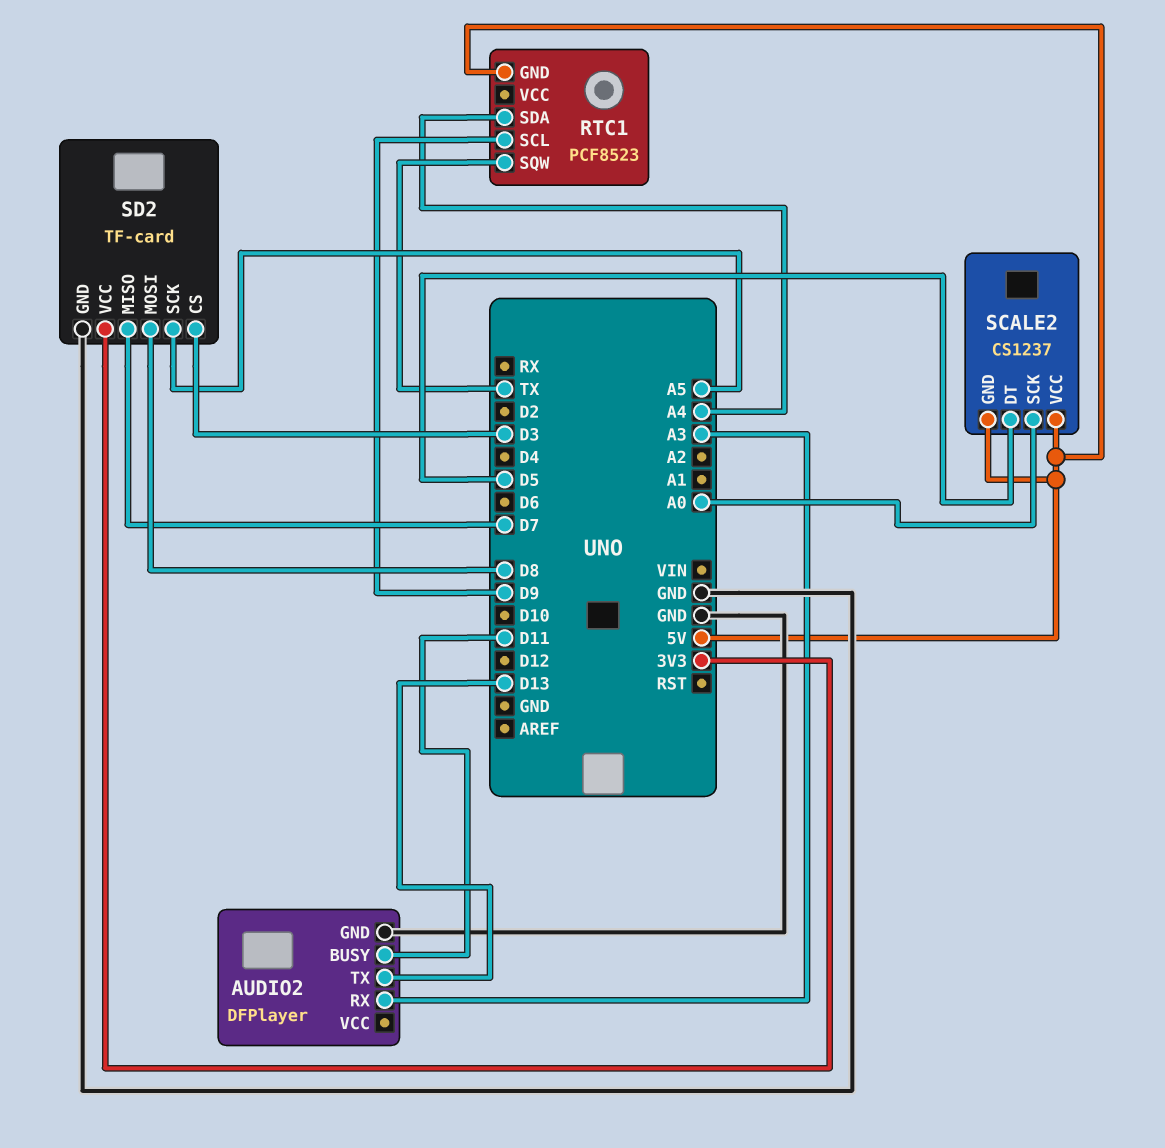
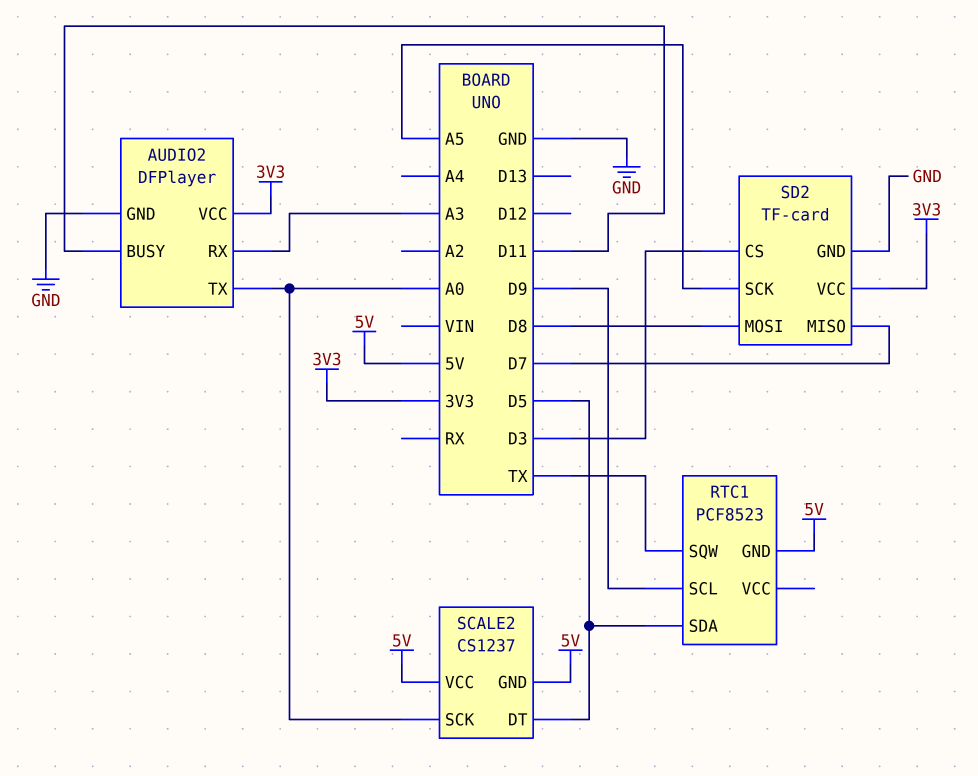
AUDIO2 pin TX: D13 -> A0
AUDIO2 pin VCC: none -> 3V3
RTC1 pin SDA: A4 -> D5

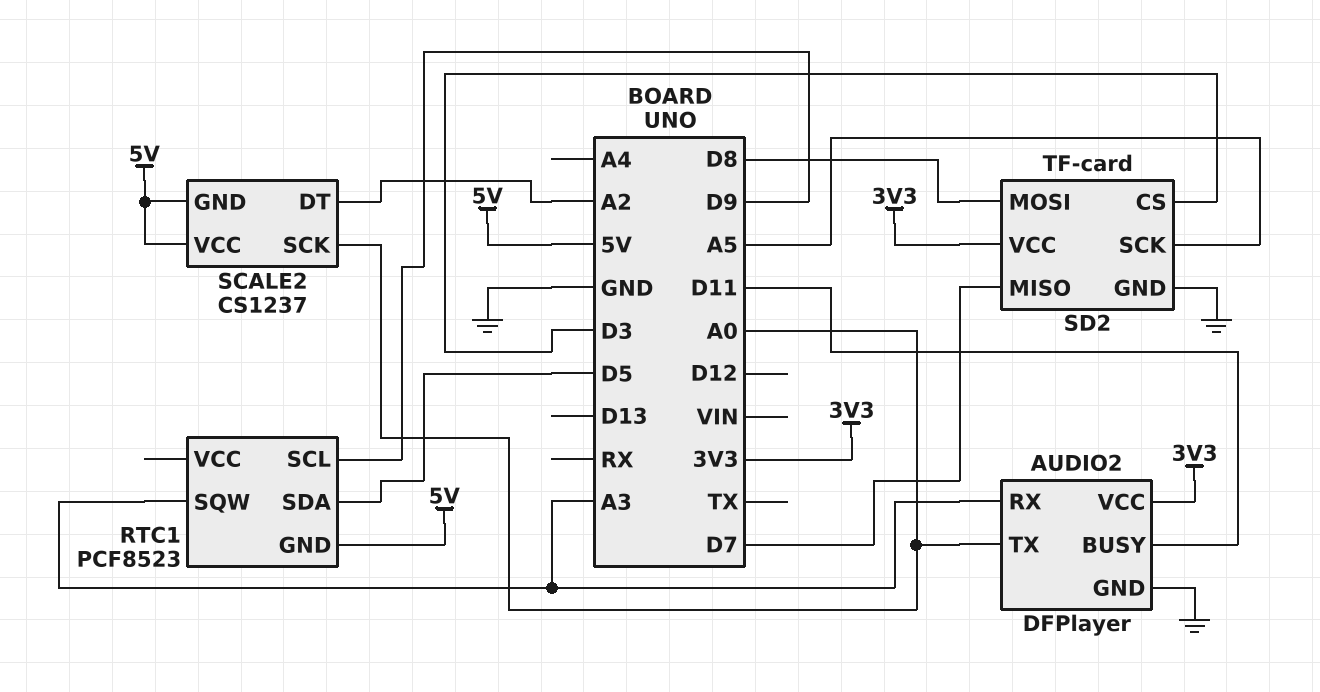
RTC1 pin SQW: TX -> A3
SCALE2 pin DT: D5 -> A2

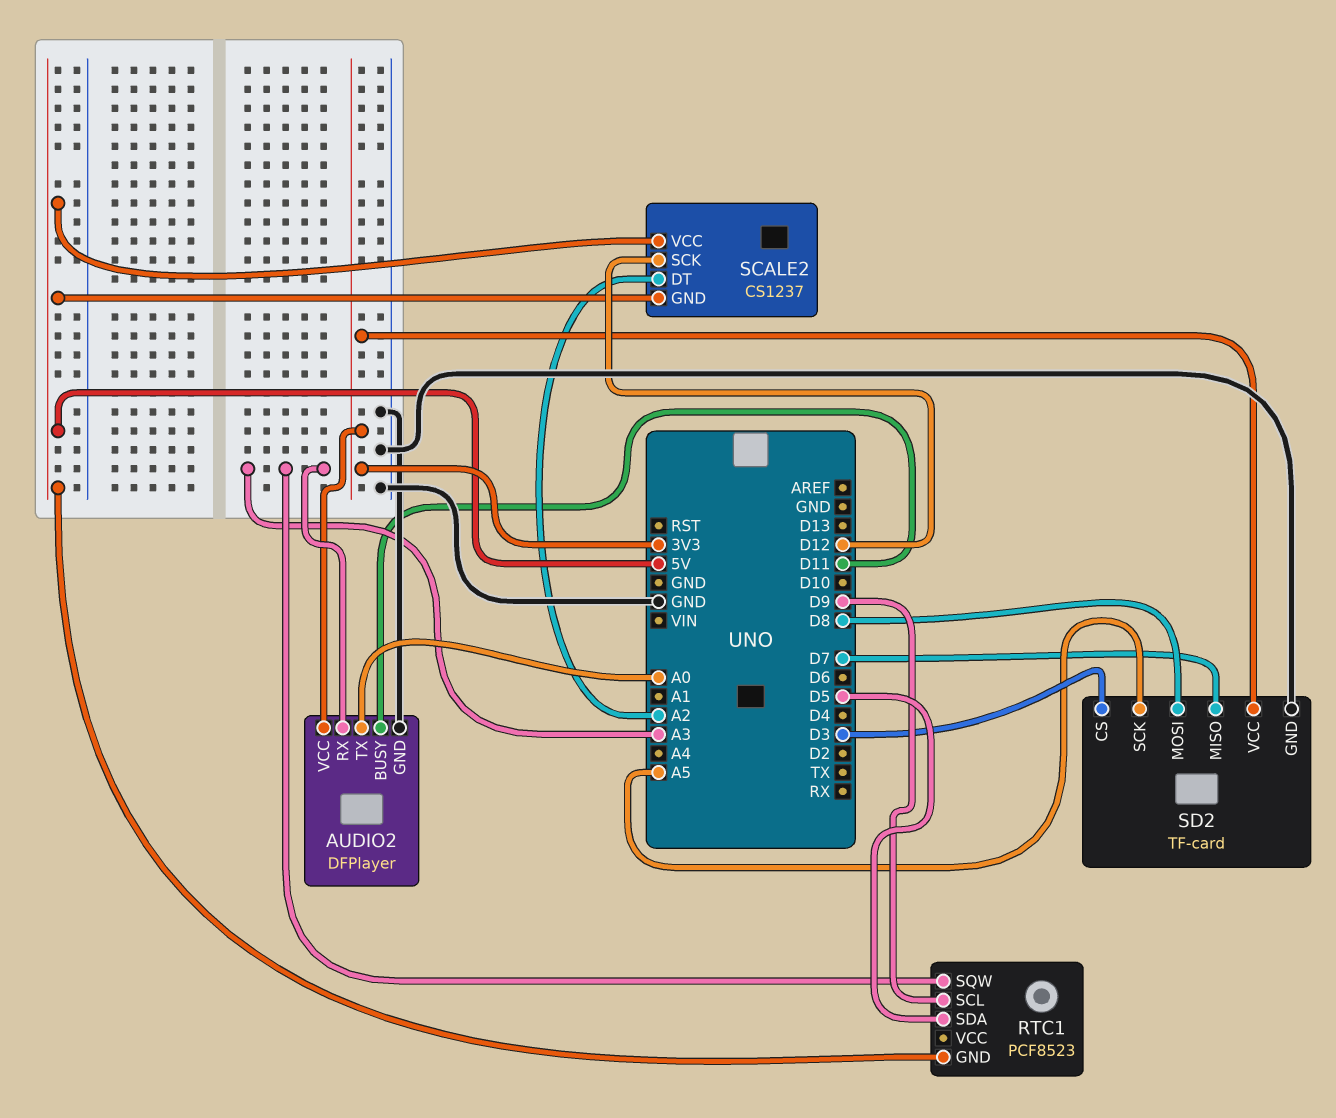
SCALE2 pin SCK: A0 -> D12

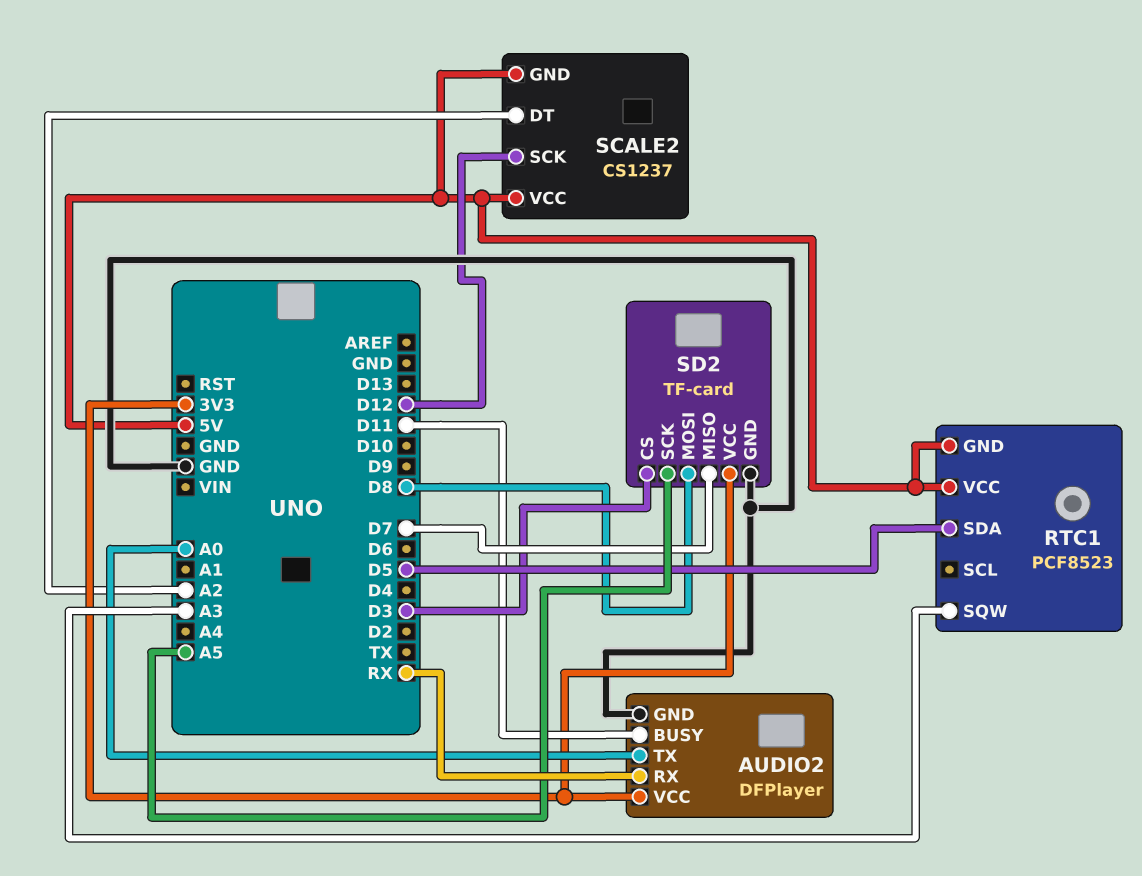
AUDIO2 pin RX: A3 -> RX
RTC1 pin SCL: D9 -> none
RTC1 pin VCC: none -> 5V

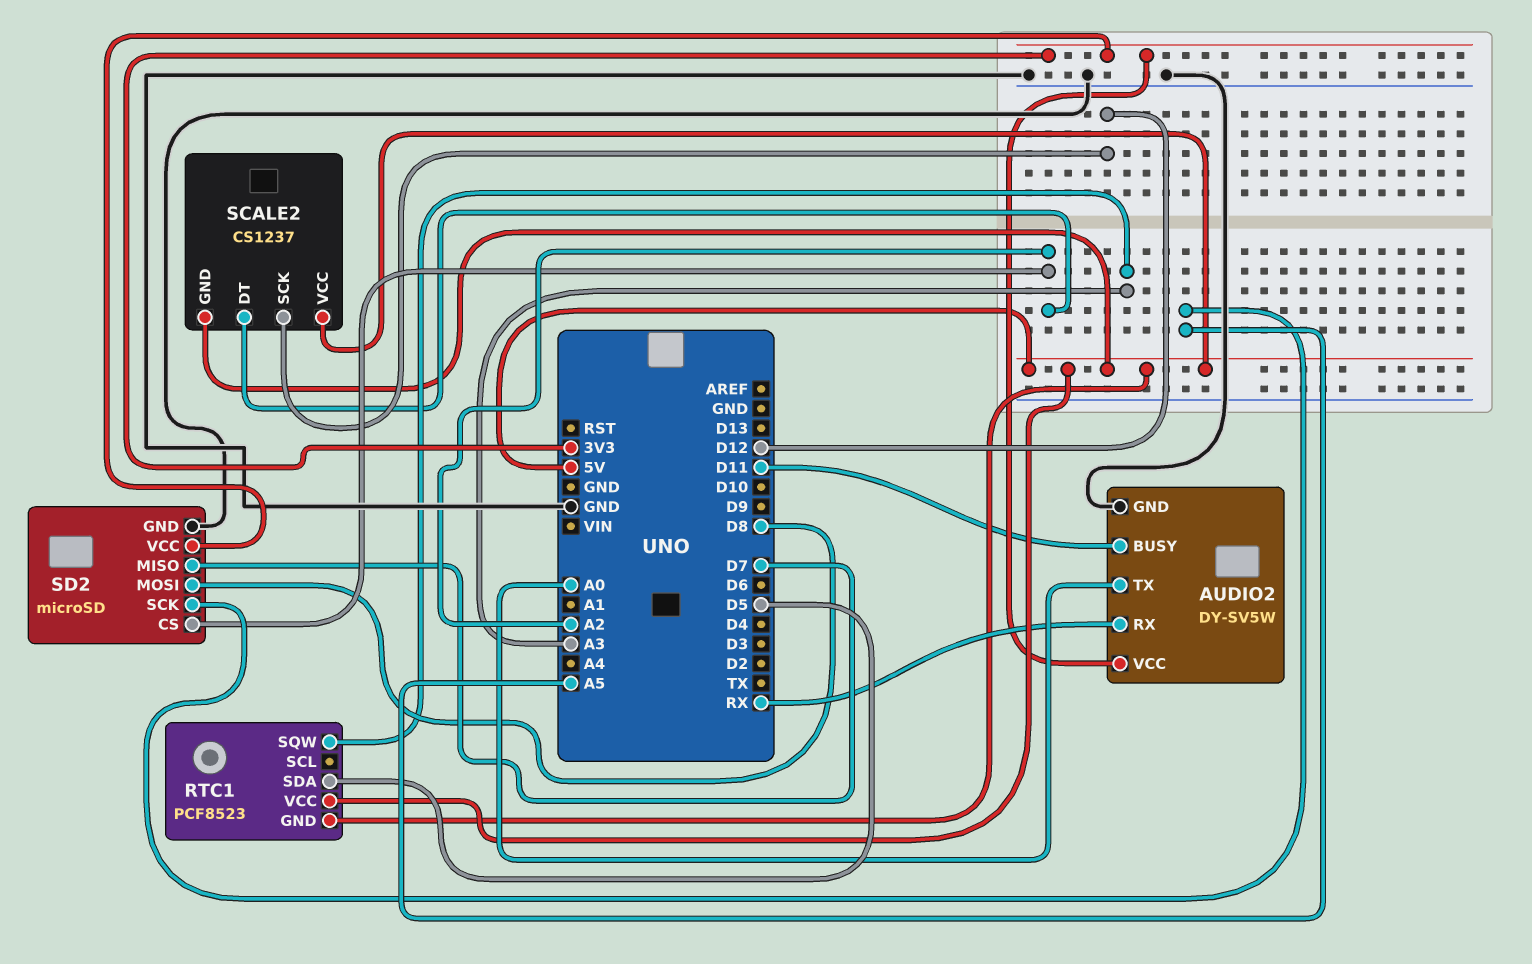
AUDIO2: DFPlayer -> DY-SV5W
SD2: TF-card -> microSD
SD2 pin CS: D3 -> A2

